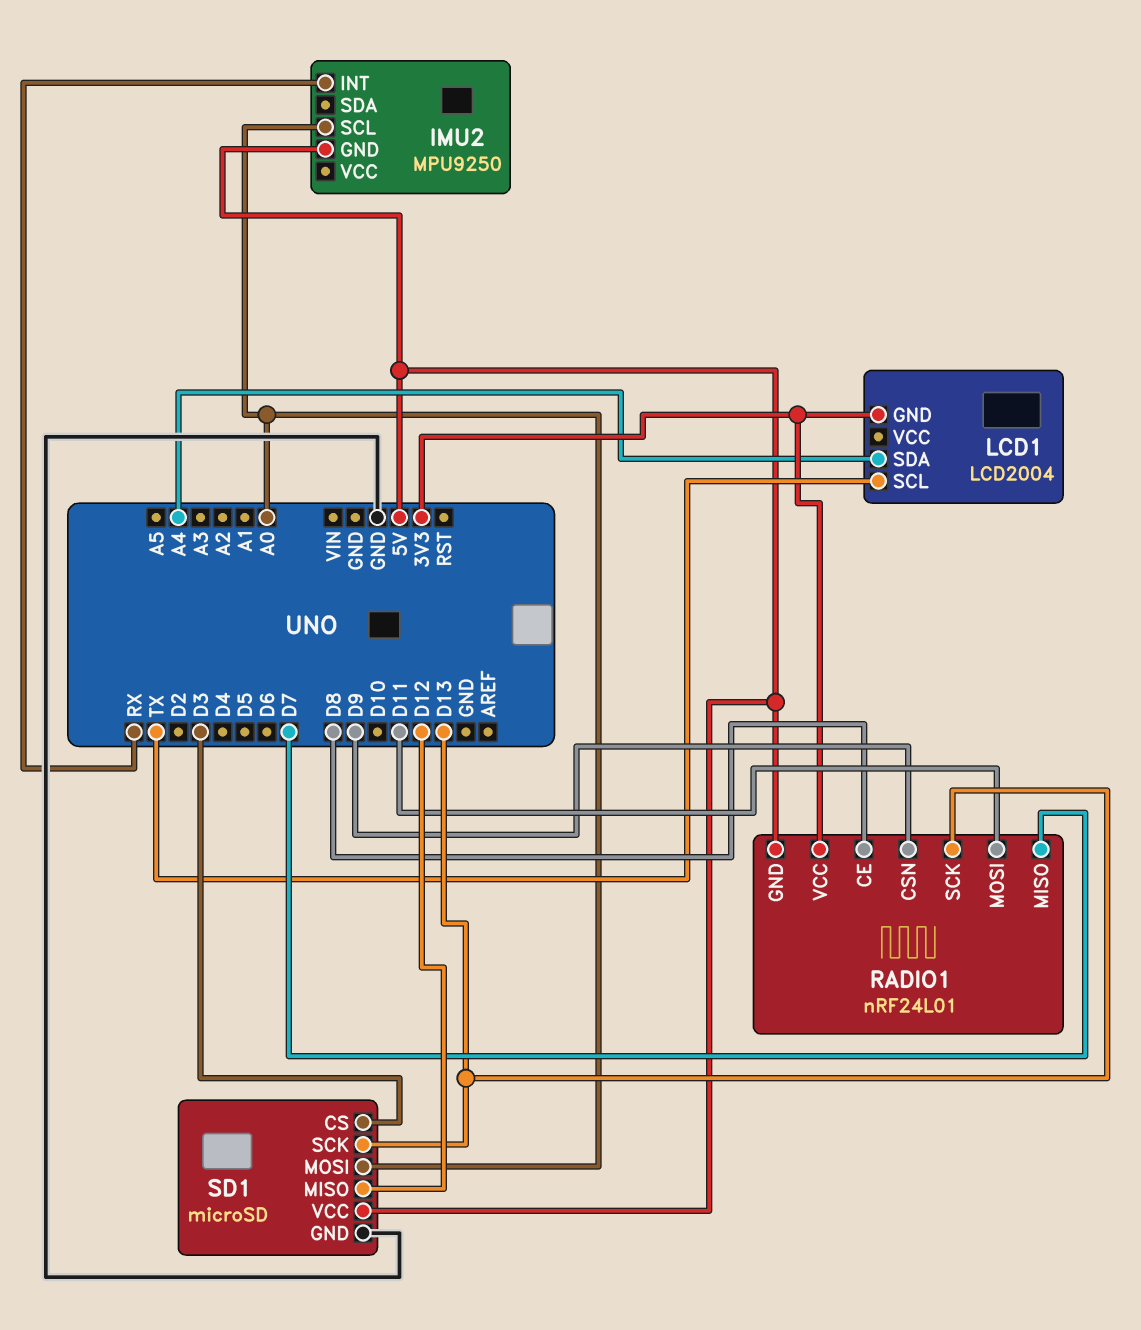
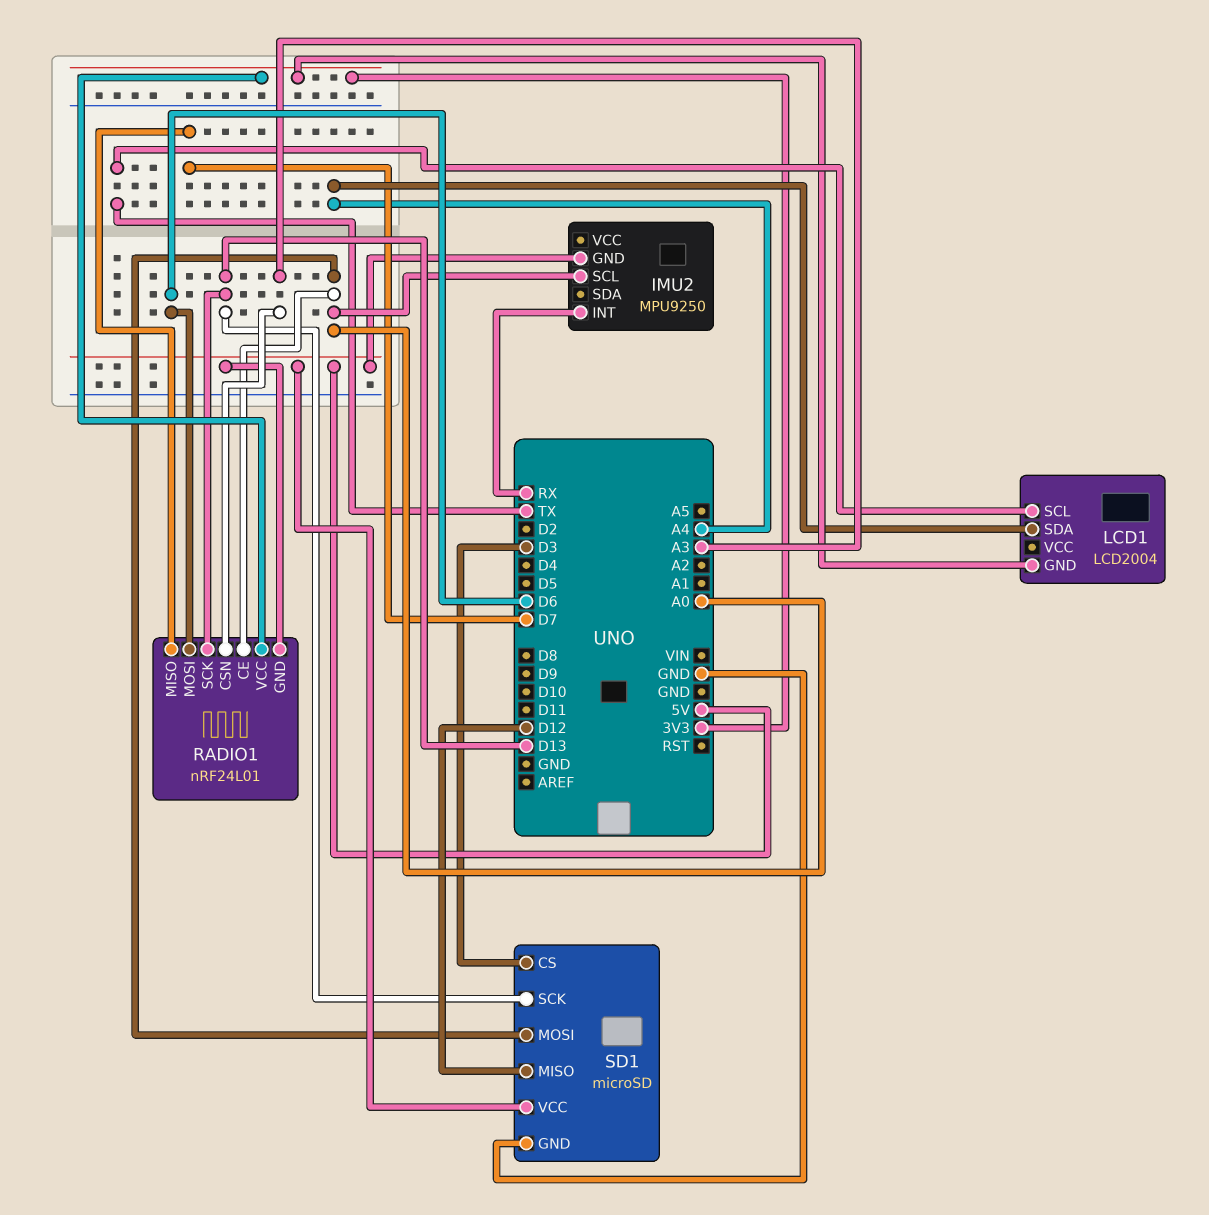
RADIO1 pin CE: D8 -> A0
RADIO1 pin CSN: D9 -> A3
RADIO1 pin MOSI: D11 -> D6

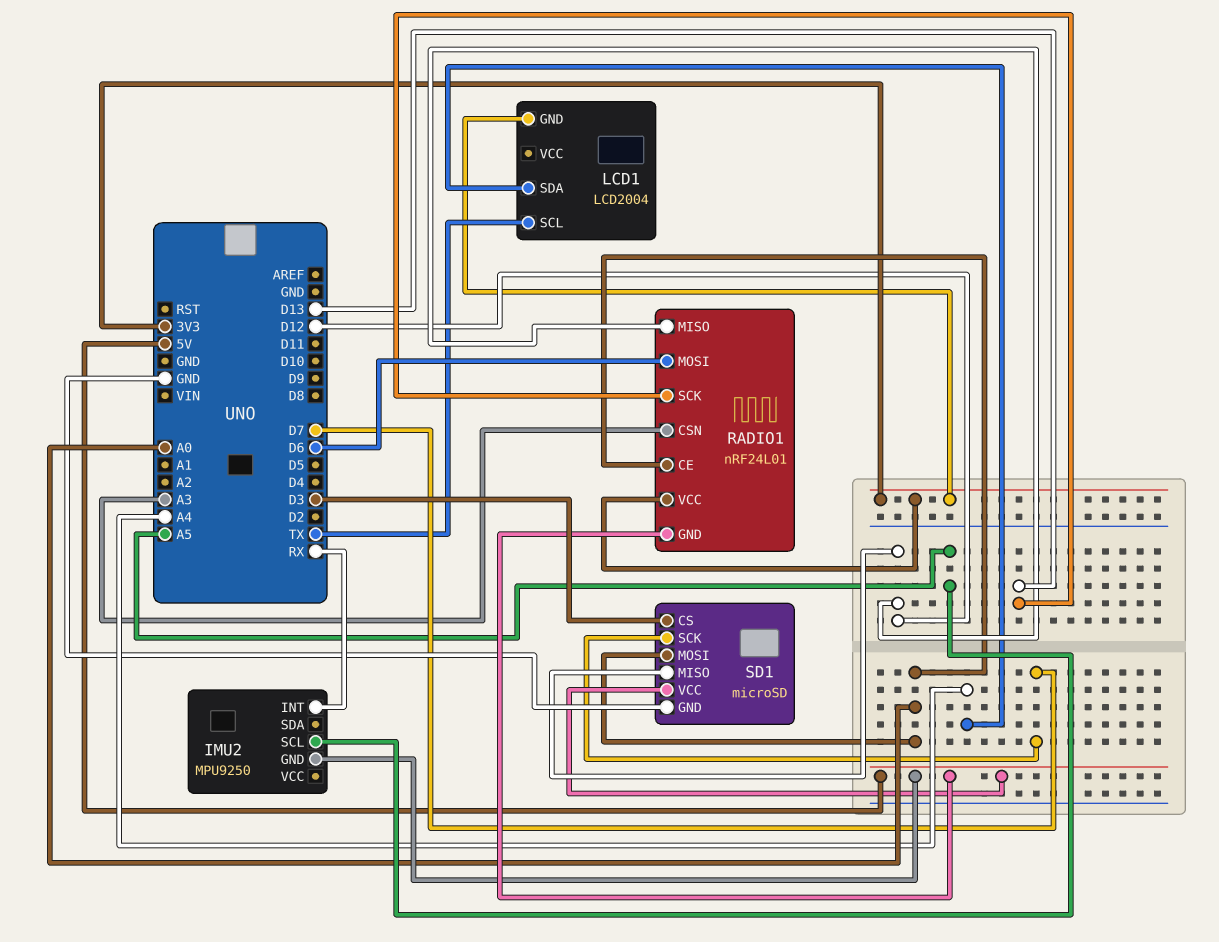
IMU2 pin SCL: A0 -> A5
RADIO1 pin MISO: D7 -> D12
SD1 pin SCK: D13 -> D7

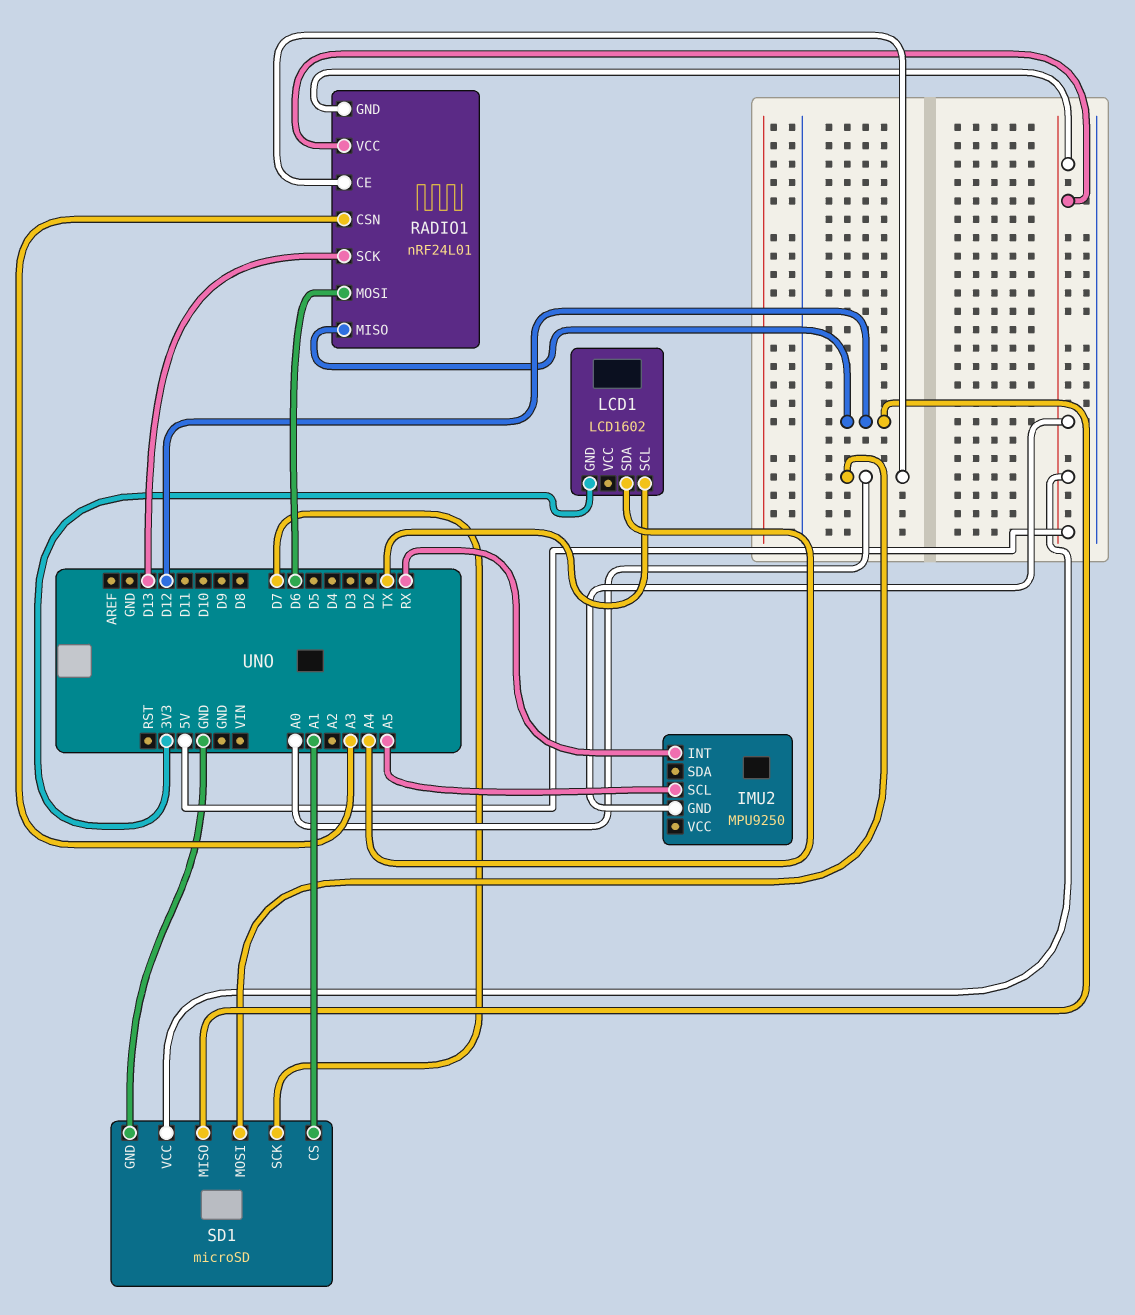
LCD1: LCD2004 -> LCD1602
RADIO1 pin VCC: 3V3 -> 5V
SD1 pin CS: D3 -> A1

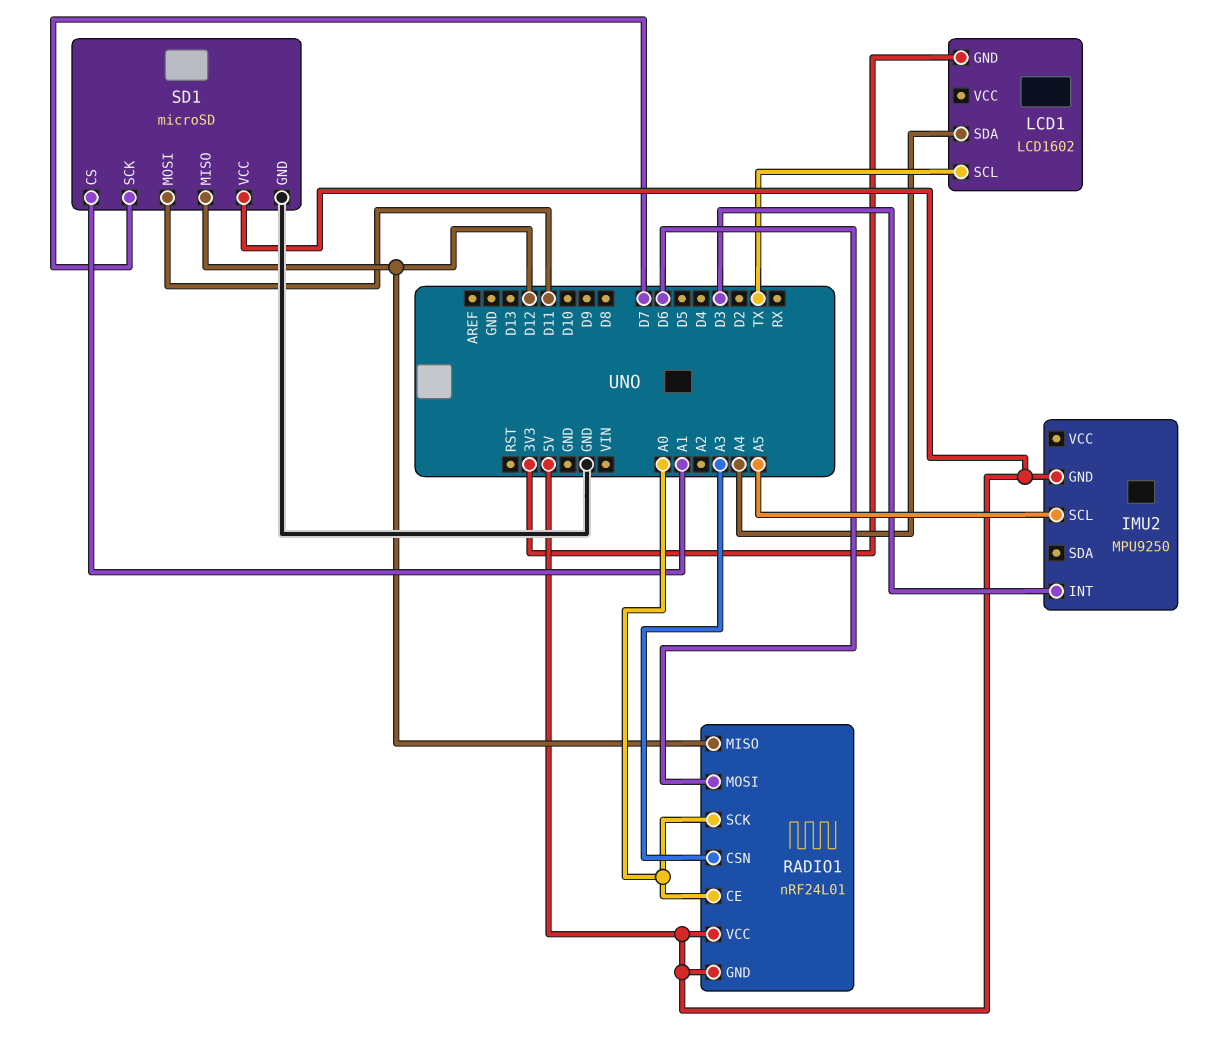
IMU2 pin INT: RX -> D3
RADIO1 pin SCK: D13 -> A0
SD1 pin MOSI: A0 -> D11

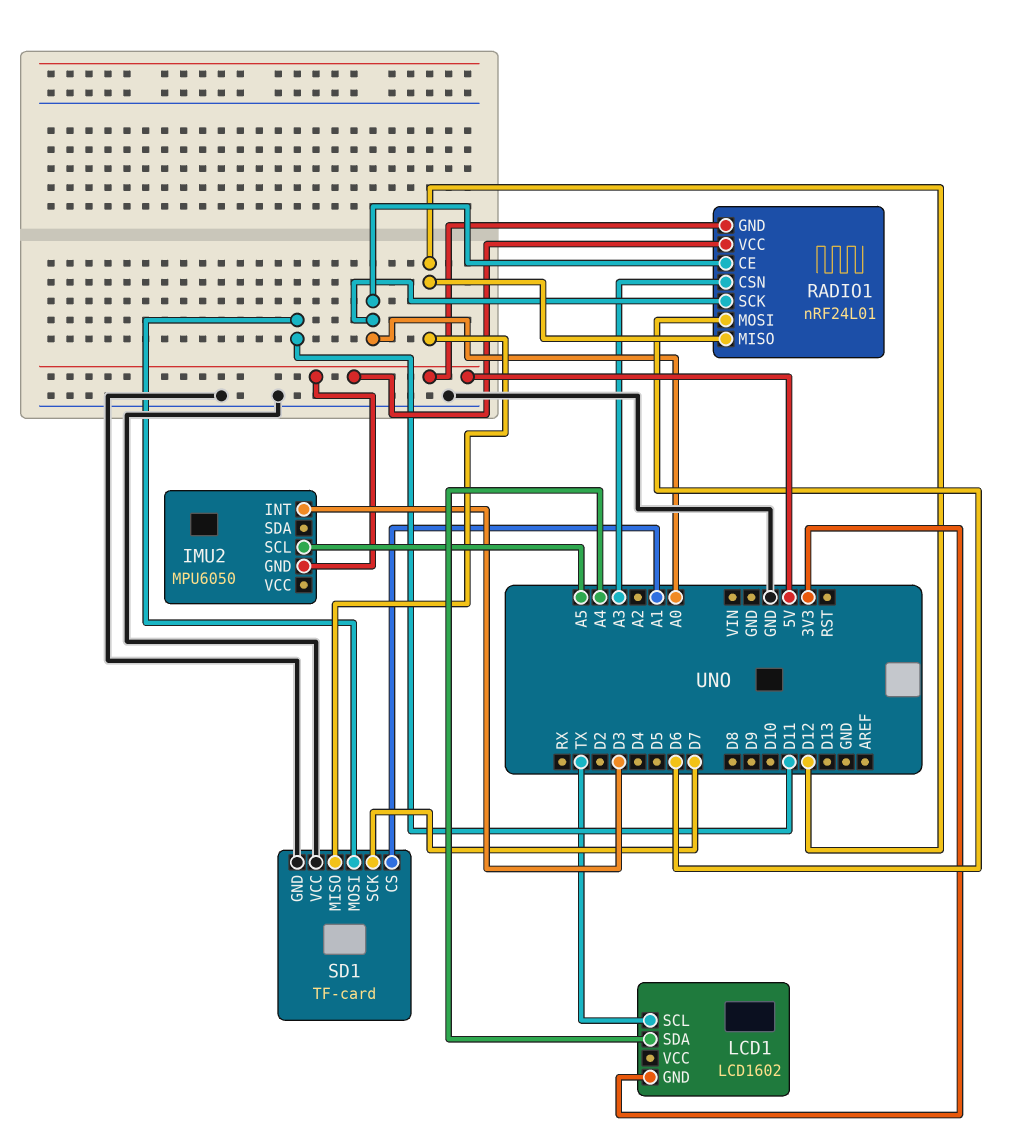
IMU2: MPU9250 -> MPU6050
SD1: microSD -> TF-card
SD1 pin VCC: 5V -> GND

